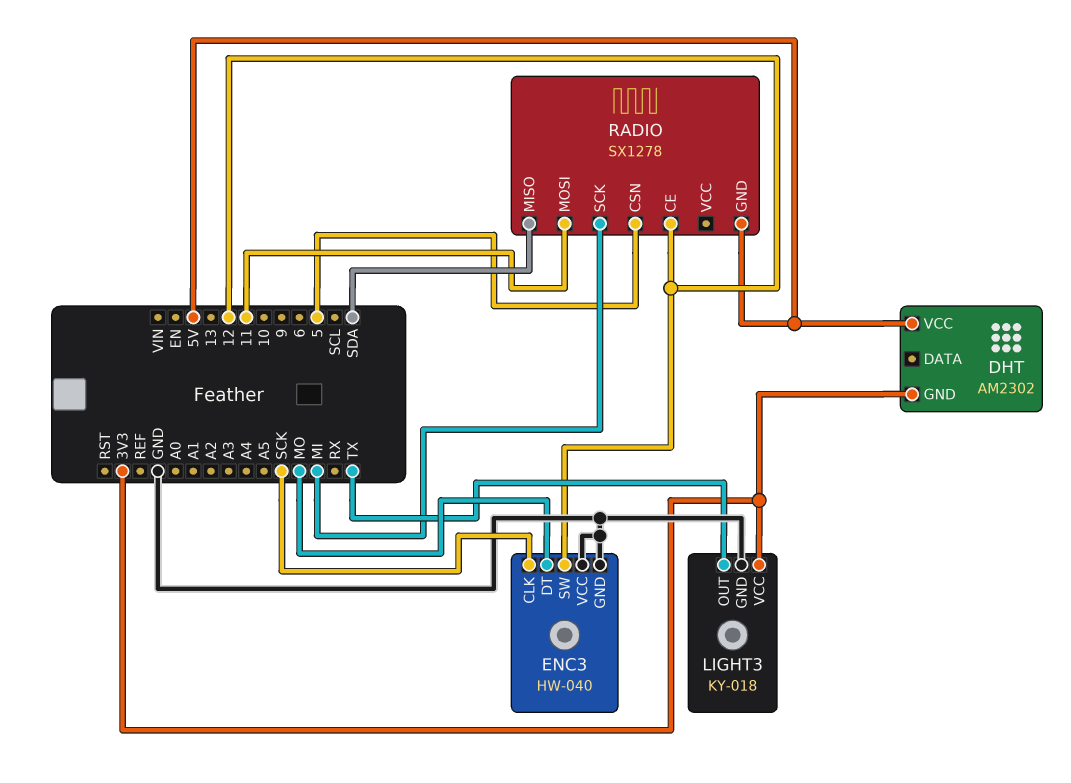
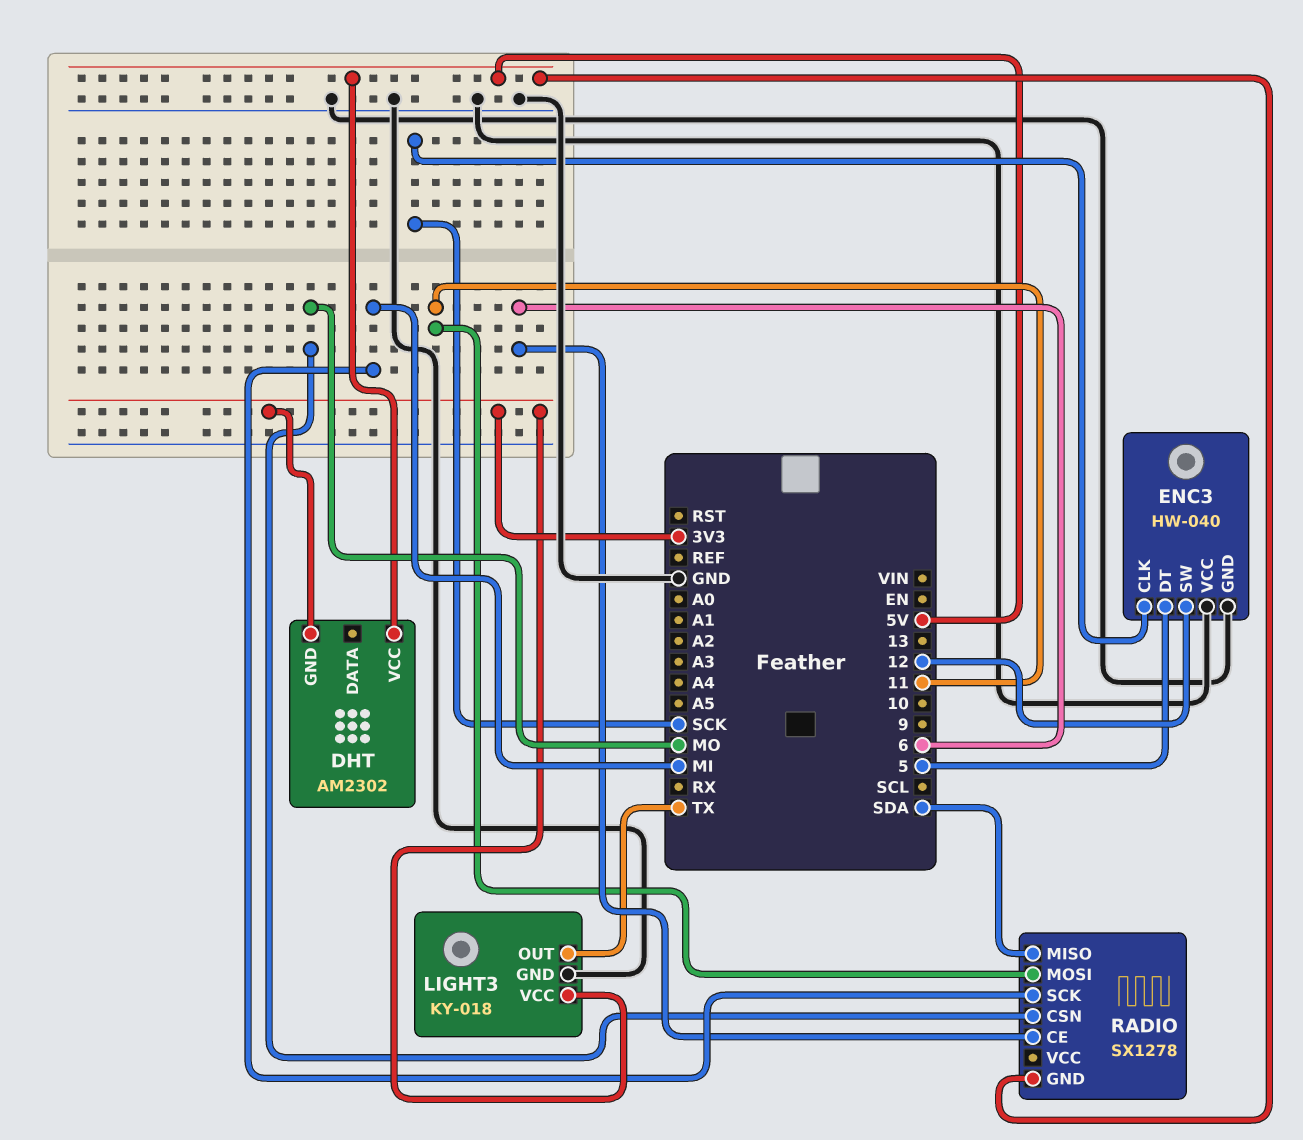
ENC3 pin DT: MO -> 5
RADIO pin CE: 12 -> 6
RADIO pin CSN: 5 -> MO

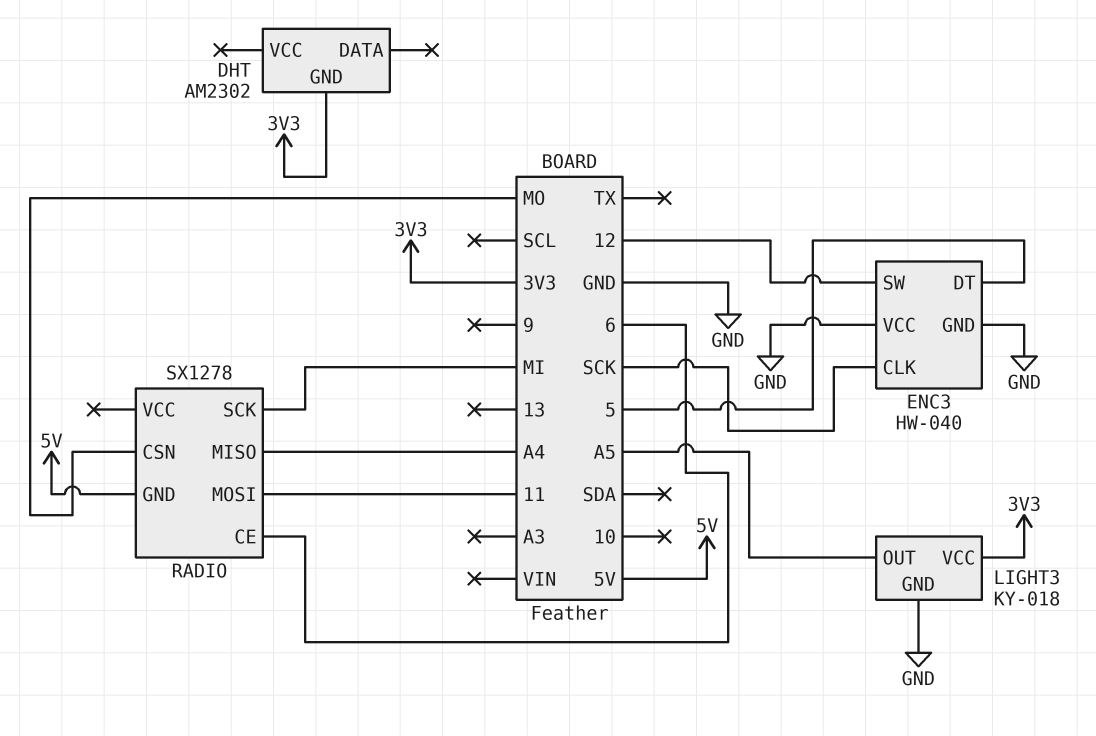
DHT pin VCC: 5V -> none
LIGHT3 pin OUT: TX -> A5
RADIO pin MISO: SDA -> A4

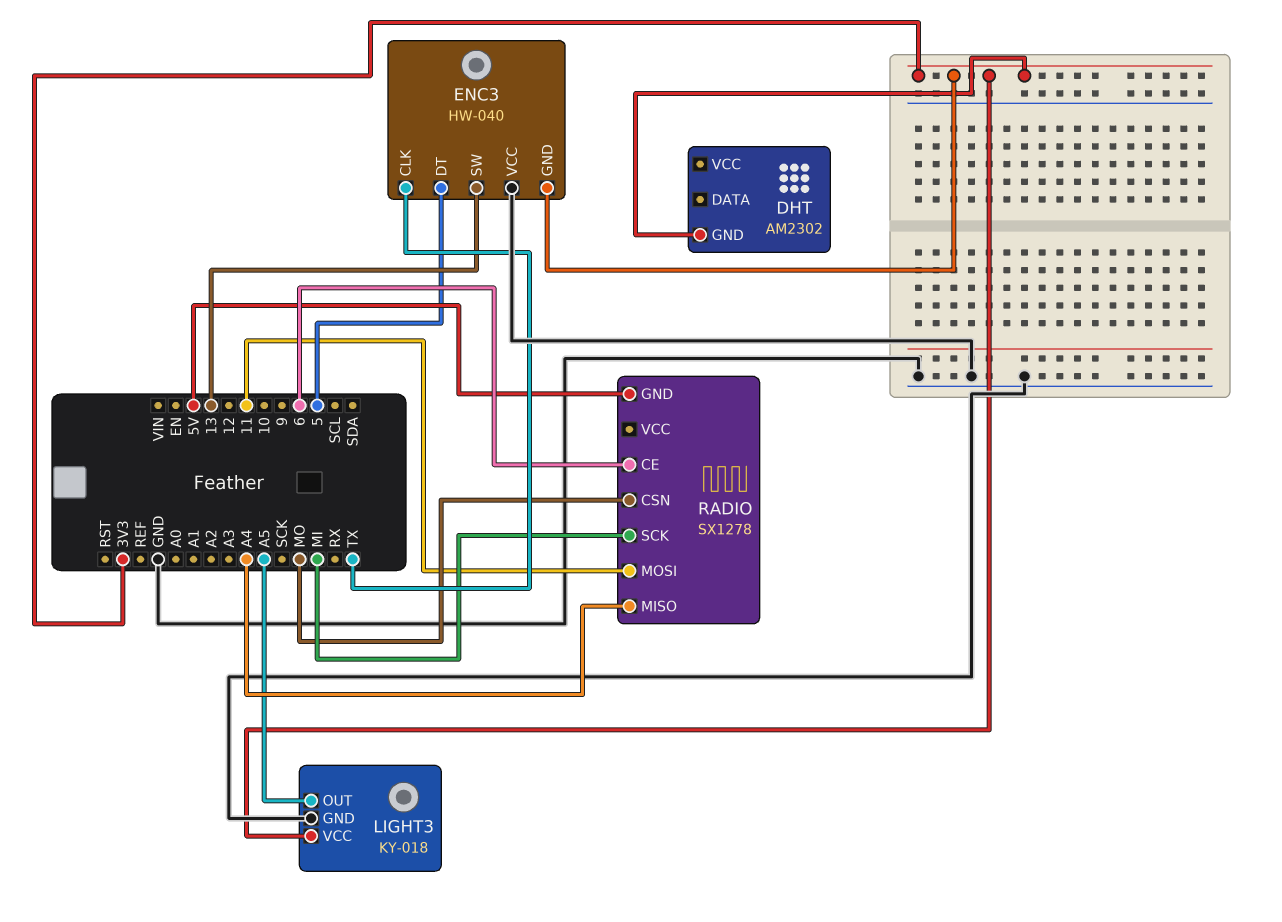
ENC3 pin CLK: SCK -> TX
ENC3 pin GND: GND -> 3V3
ENC3 pin SW: 12 -> 13

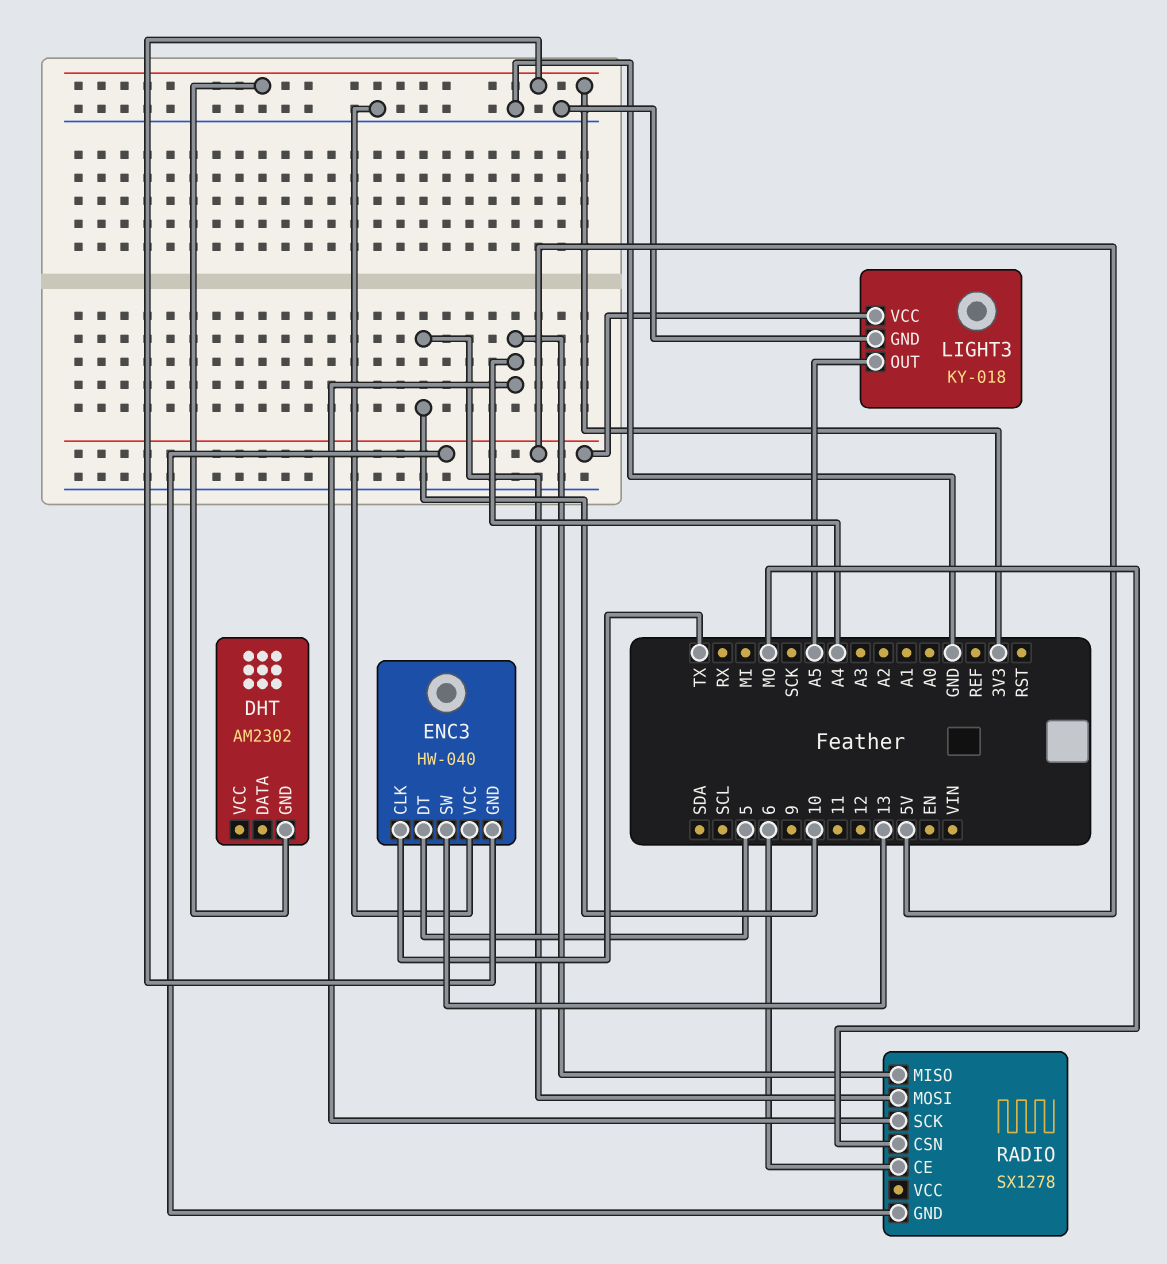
LIGHT3 pin VCC: 3V3 -> 5V
RADIO pin MOSI: 11 -> 10
RADIO pin SCK: MI -> A4

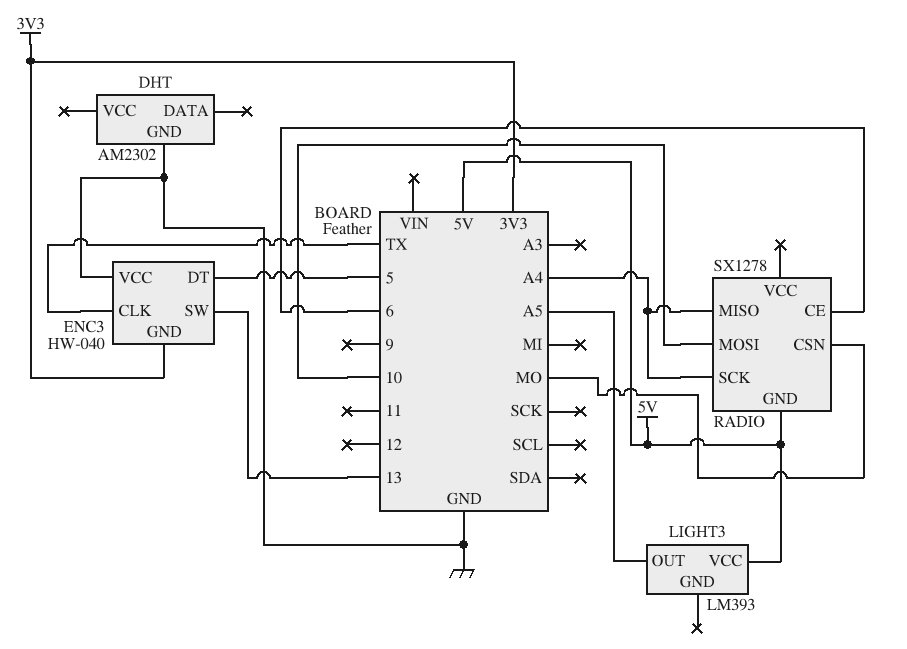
DHT pin GND: 3V3 -> GND
LIGHT3: KY-018 -> LM393
LIGHT3 pin GND: GND -> none

